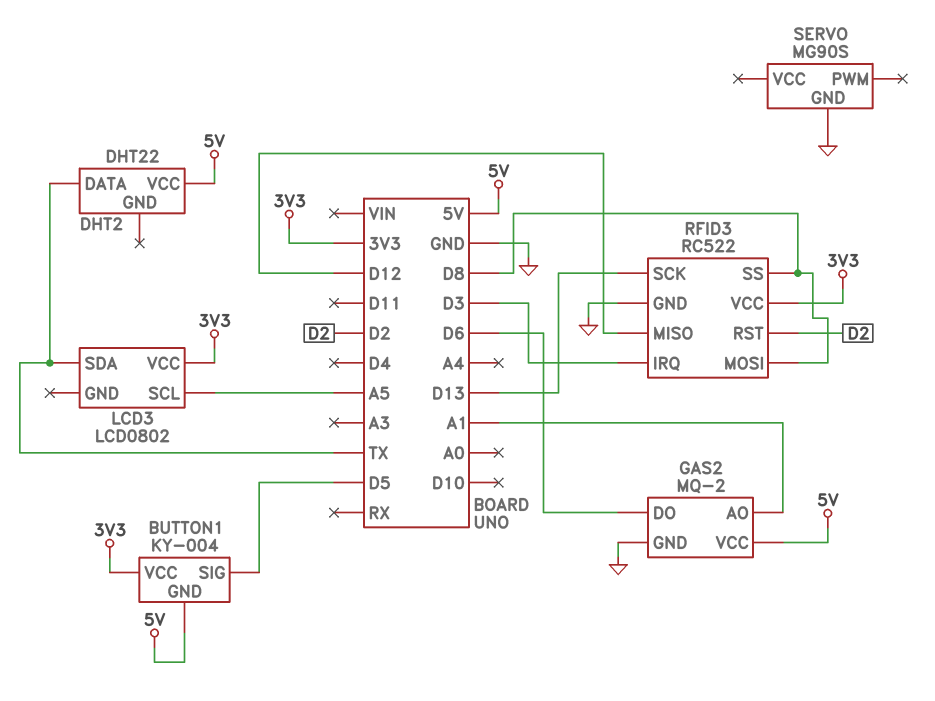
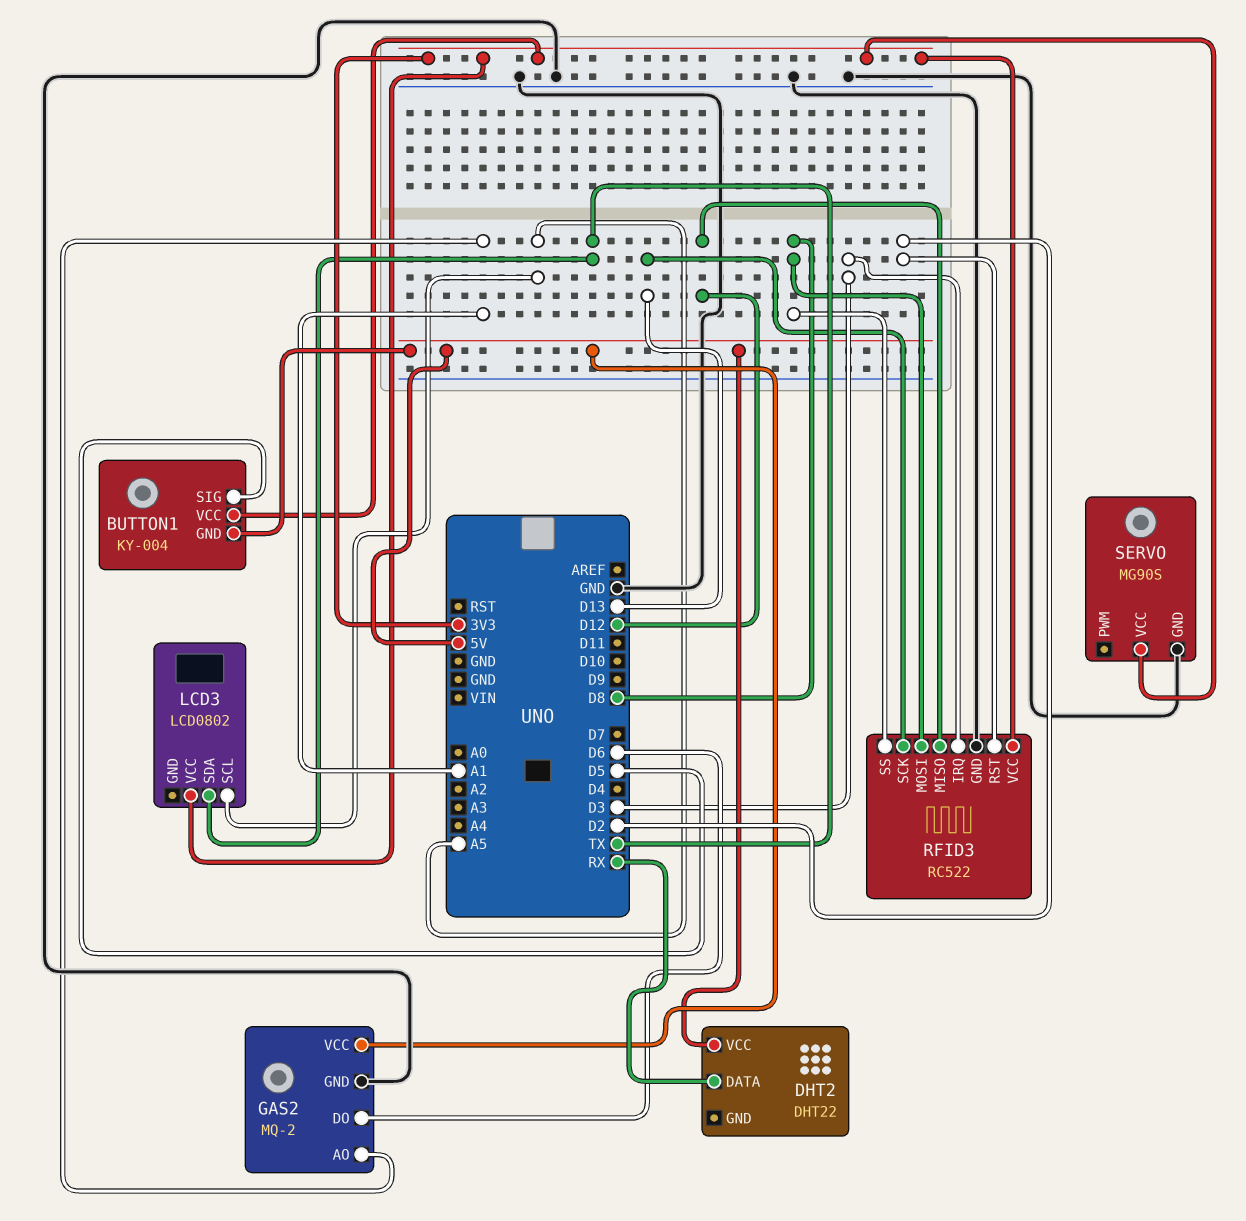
DHT2 pin DATA: TX -> RX
SERVO pin VCC: none -> 3V3

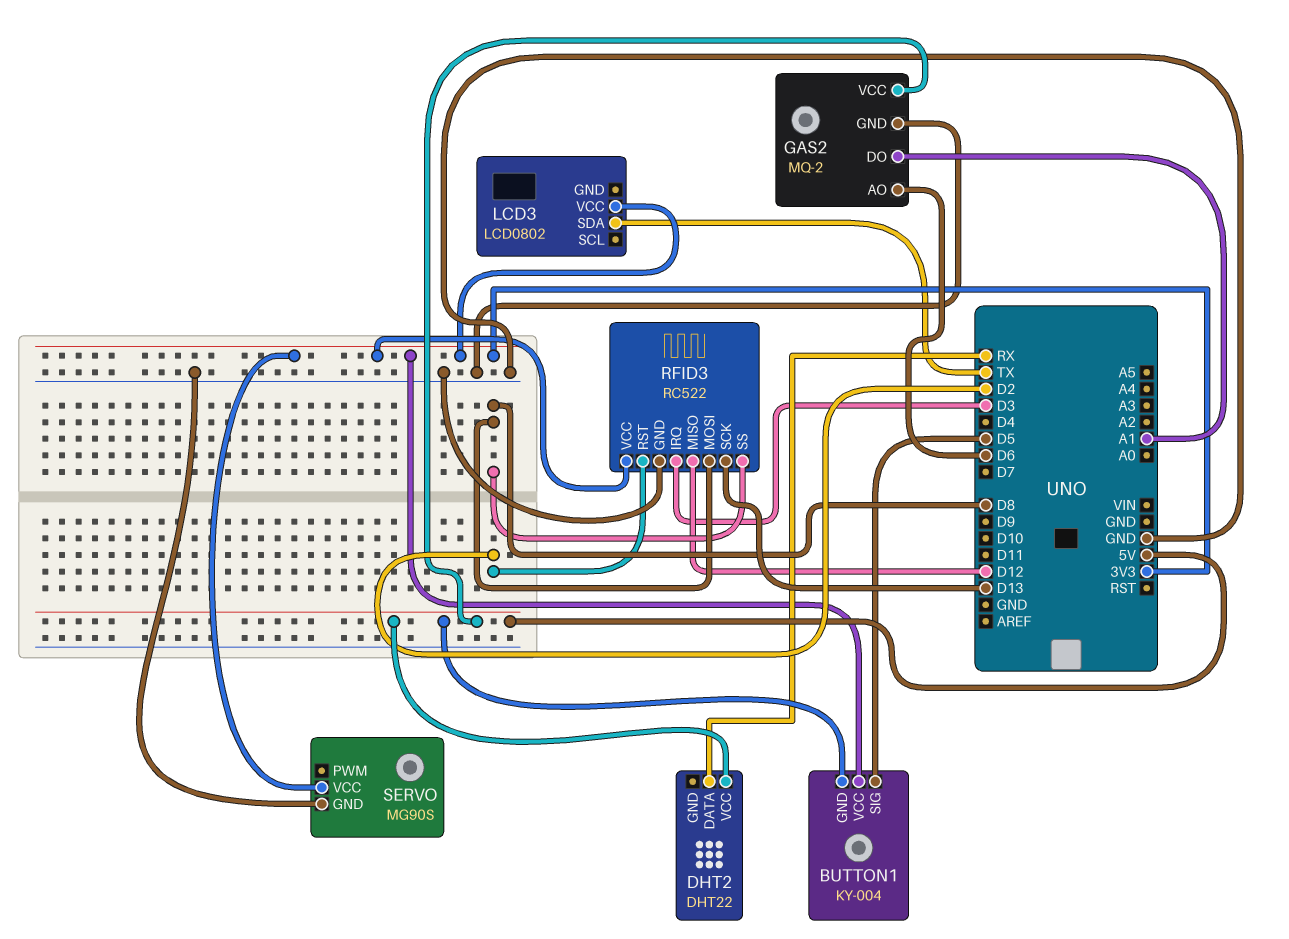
GAS2 pin AO: A1 -> D6
GAS2 pin DO: D6 -> A1
LCD3 pin SCL: A5 -> none

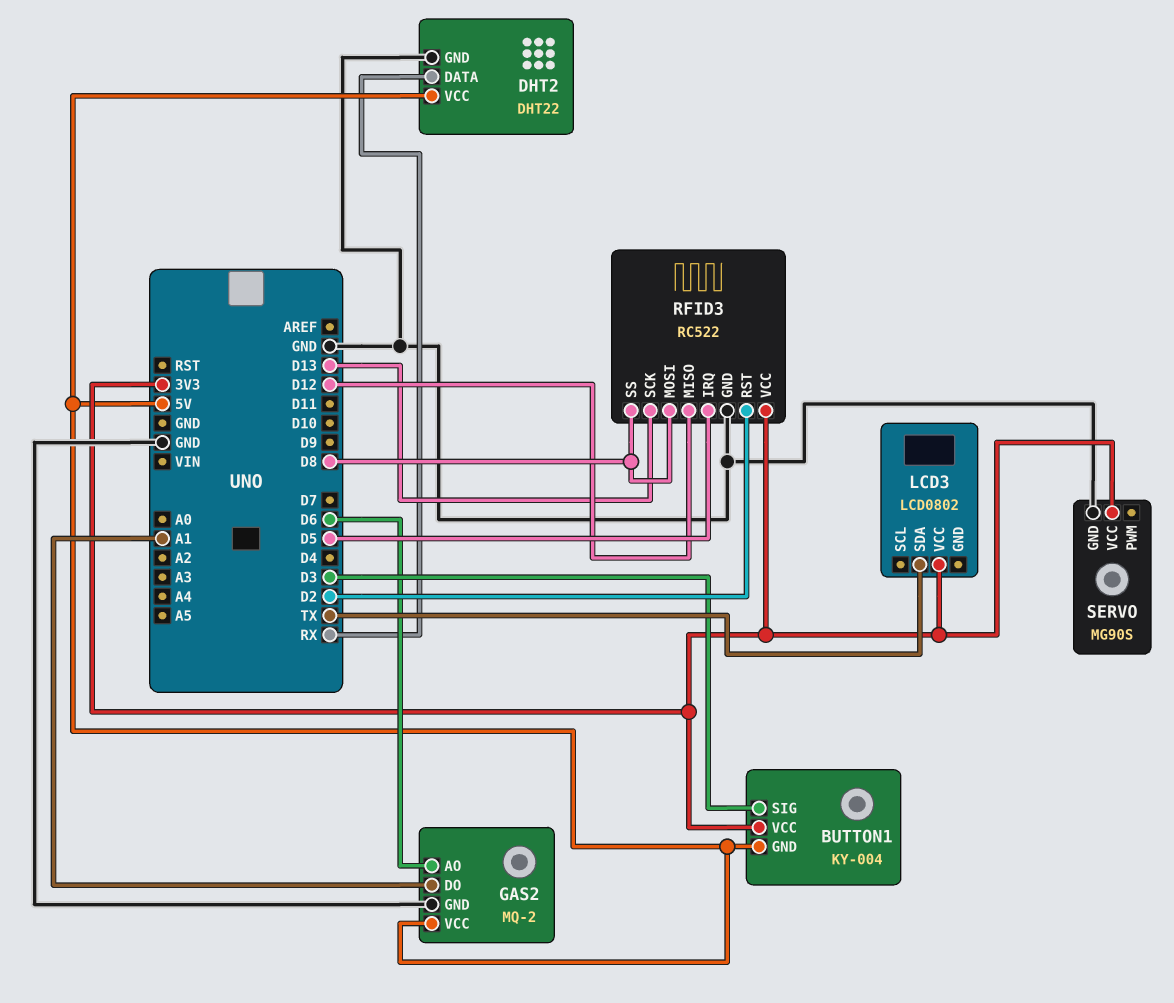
BUTTON1 pin SIG: D5 -> D3
DHT2 pin GND: none -> GND
RFID3 pin IRQ: D3 -> D5

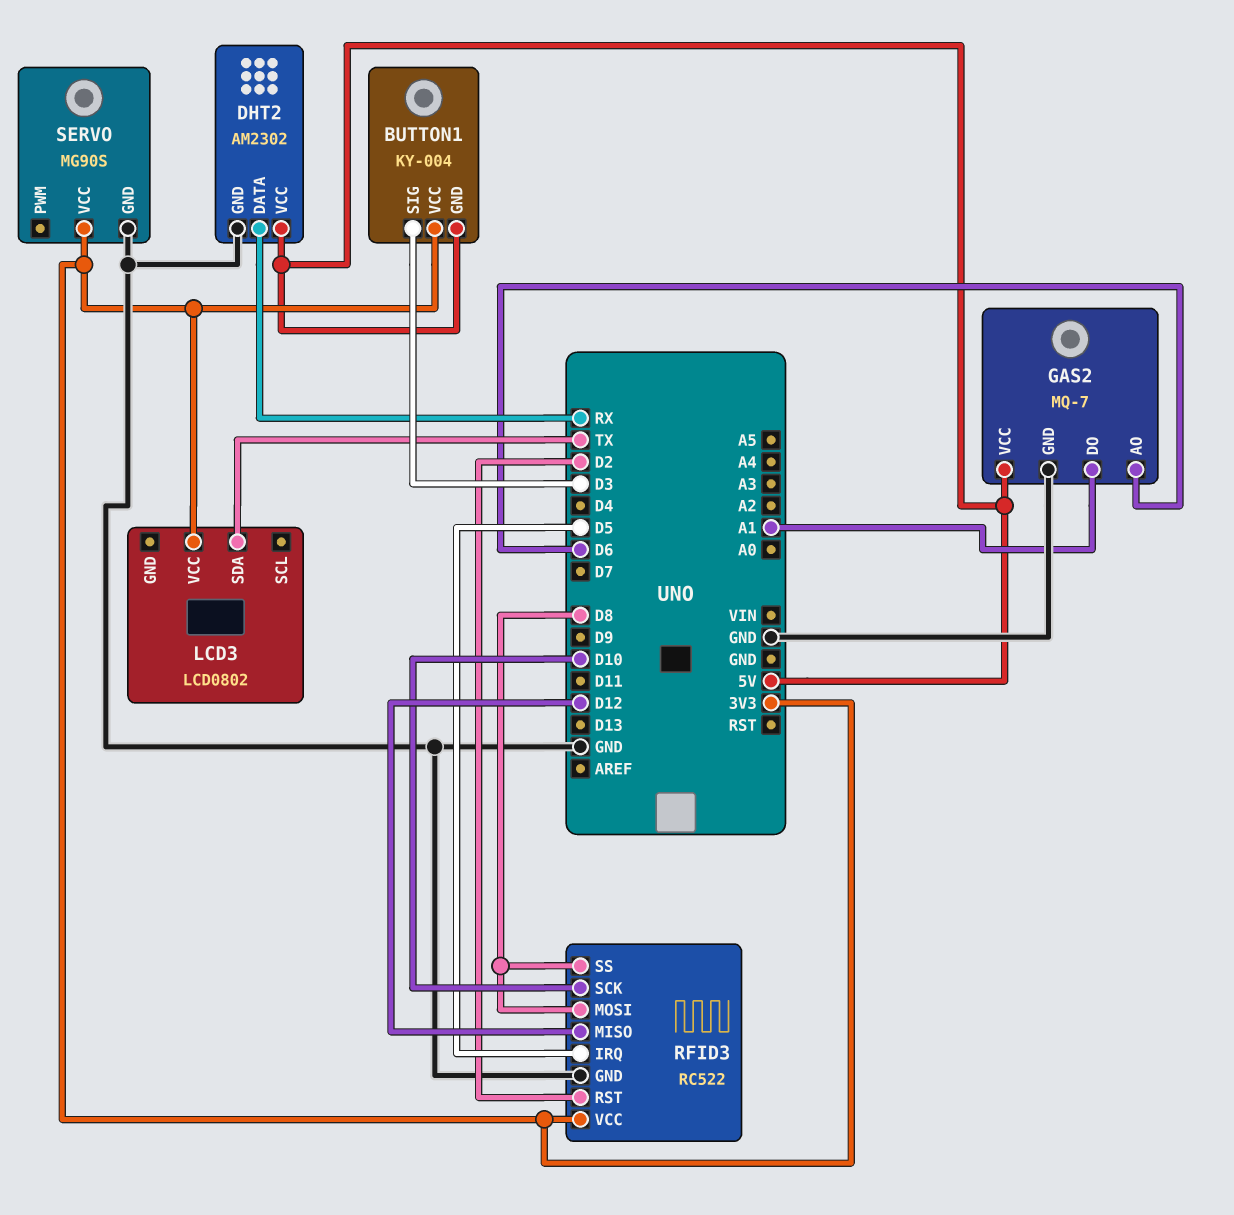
DHT2: DHT22 -> AM2302
GAS2: MQ-2 -> MQ-7
RFID3 pin SCK: D13 -> D10

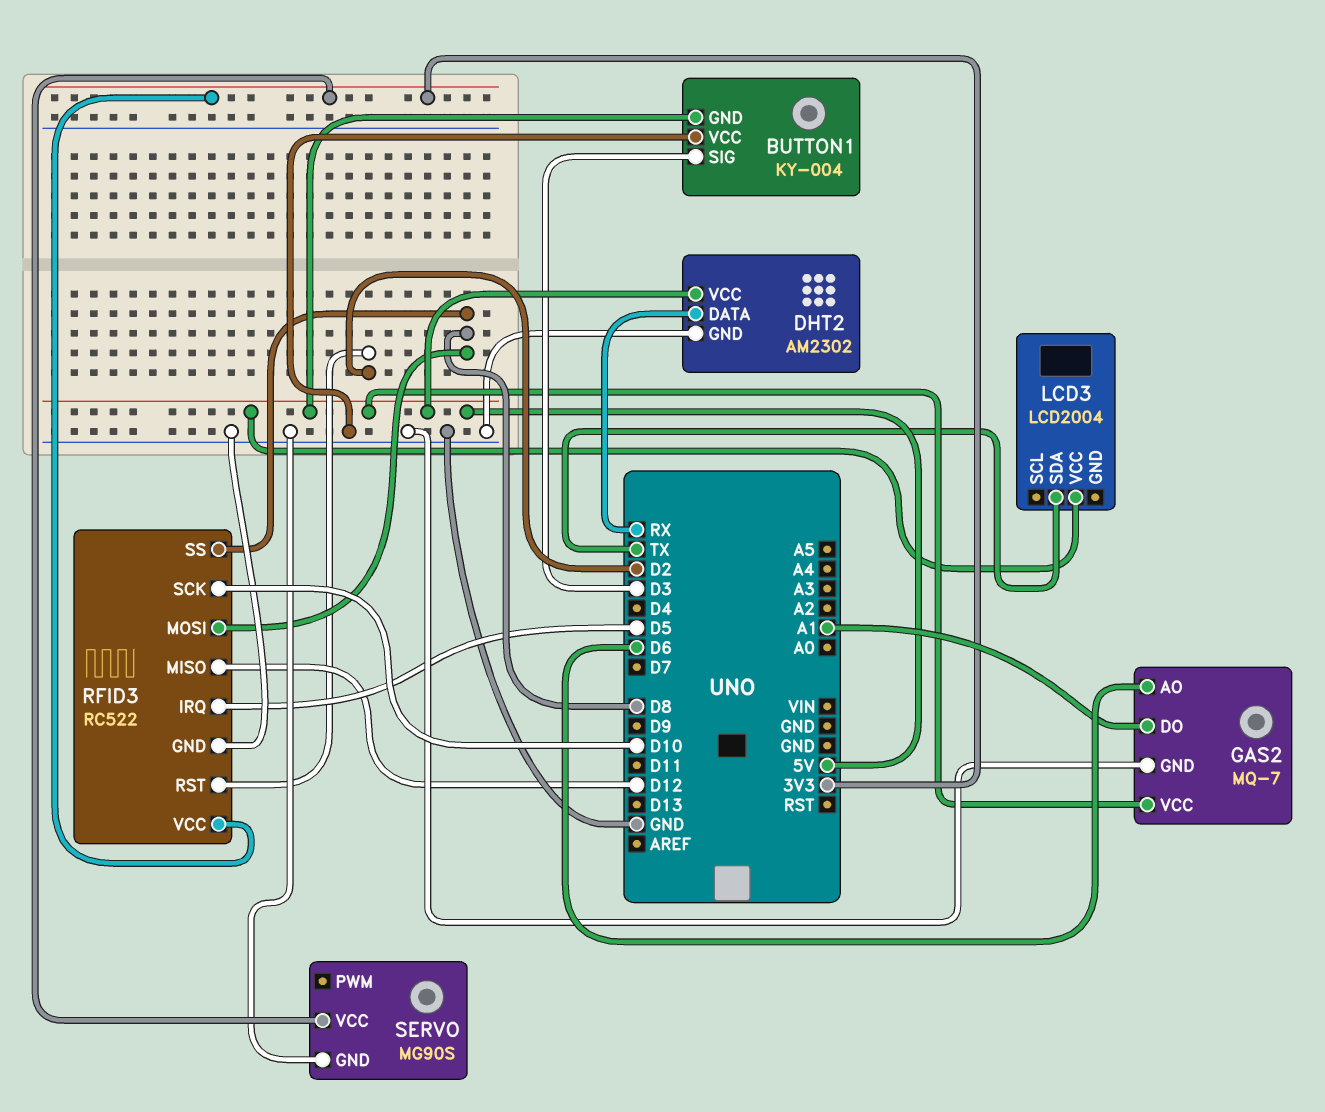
BUTTON1 pin VCC: 3V3 -> GND
LCD3: LCD0802 -> LCD2004
LCD3 pin VCC: 3V3 -> 5V

